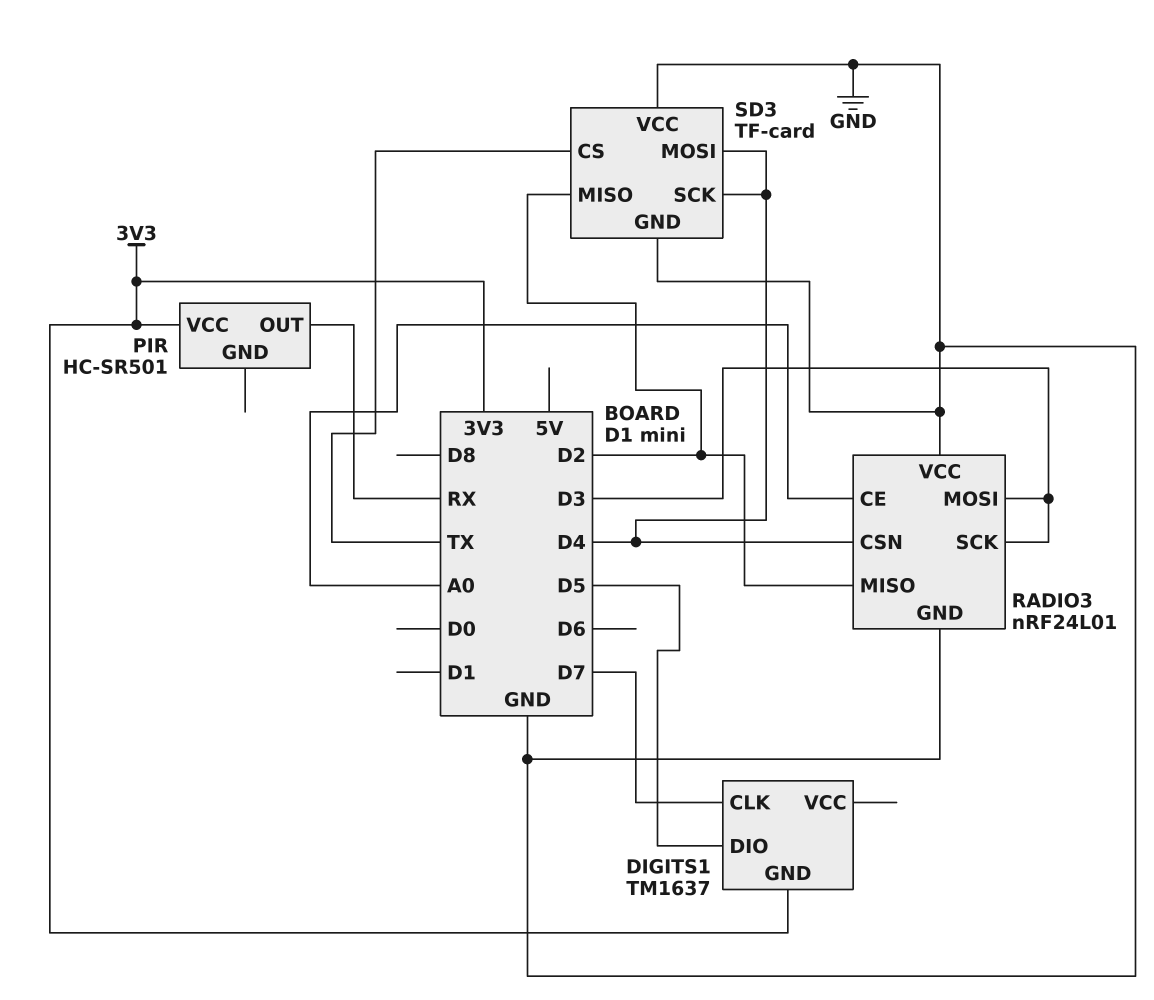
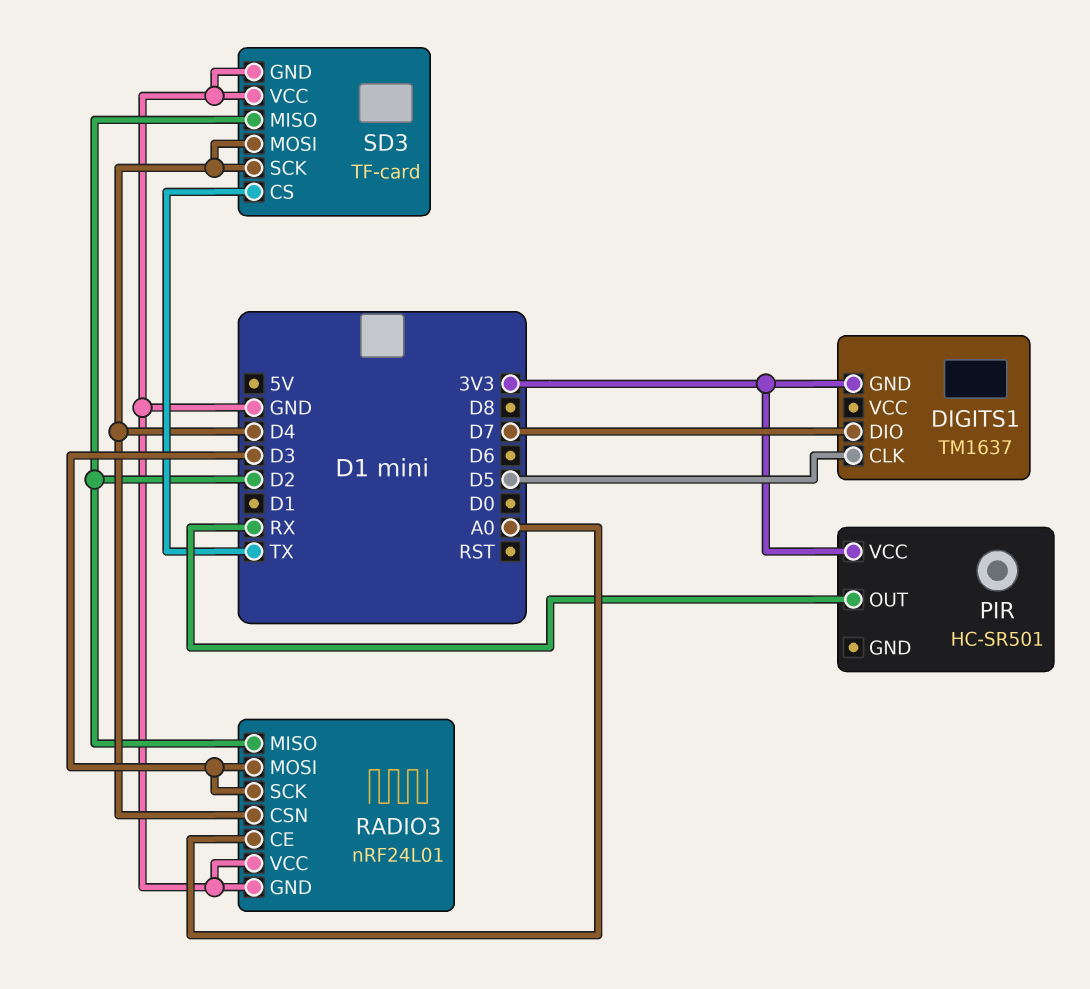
DIGITS1 pin CLK: D7 -> D5
DIGITS1 pin DIO: D5 -> D7

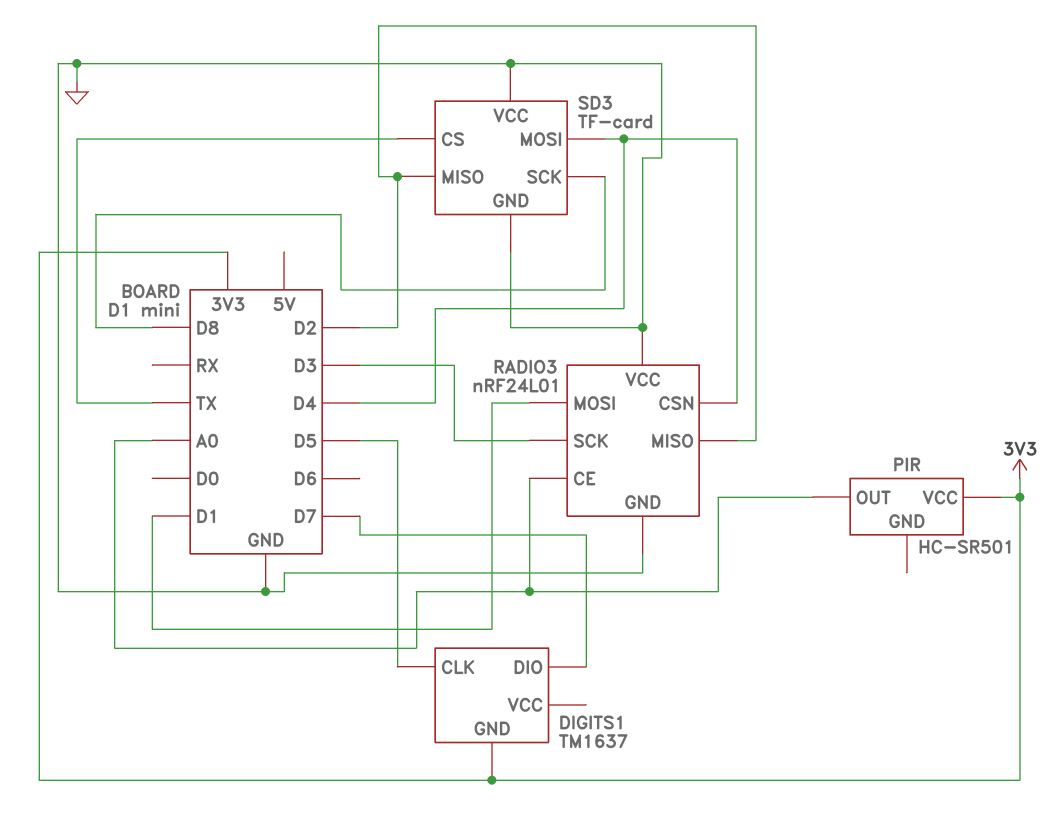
PIR pin OUT: RX -> A0
RADIO3 pin MOSI: D3 -> D1
SD3 pin SCK: D4 -> D8

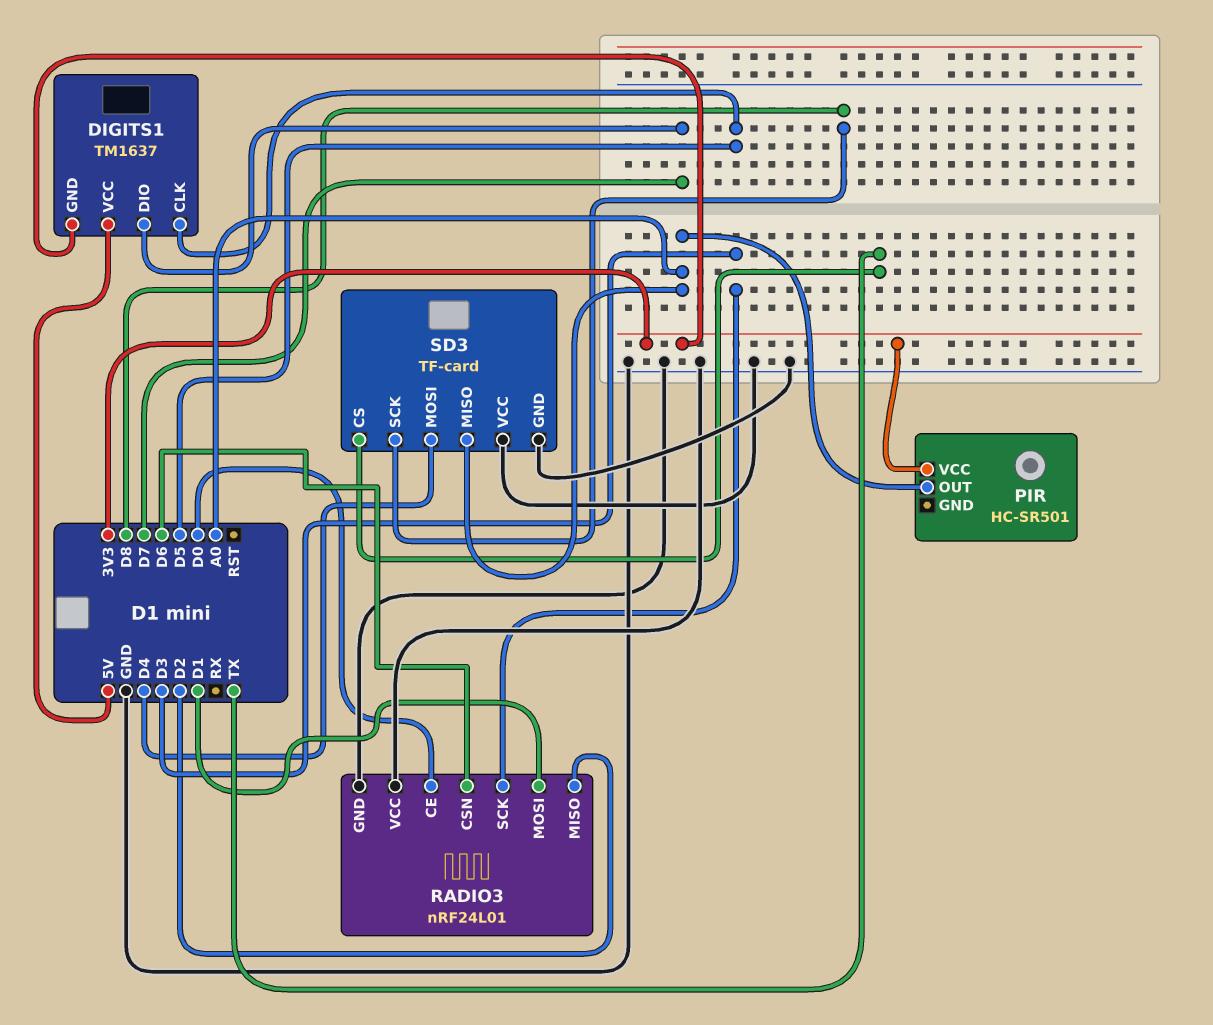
DIGITS1 pin VCC: none -> 5V
RADIO3 pin CE: A0 -> D0
RADIO3 pin CSN: D4 -> D6
SD3 pin MISO: D2 -> A0

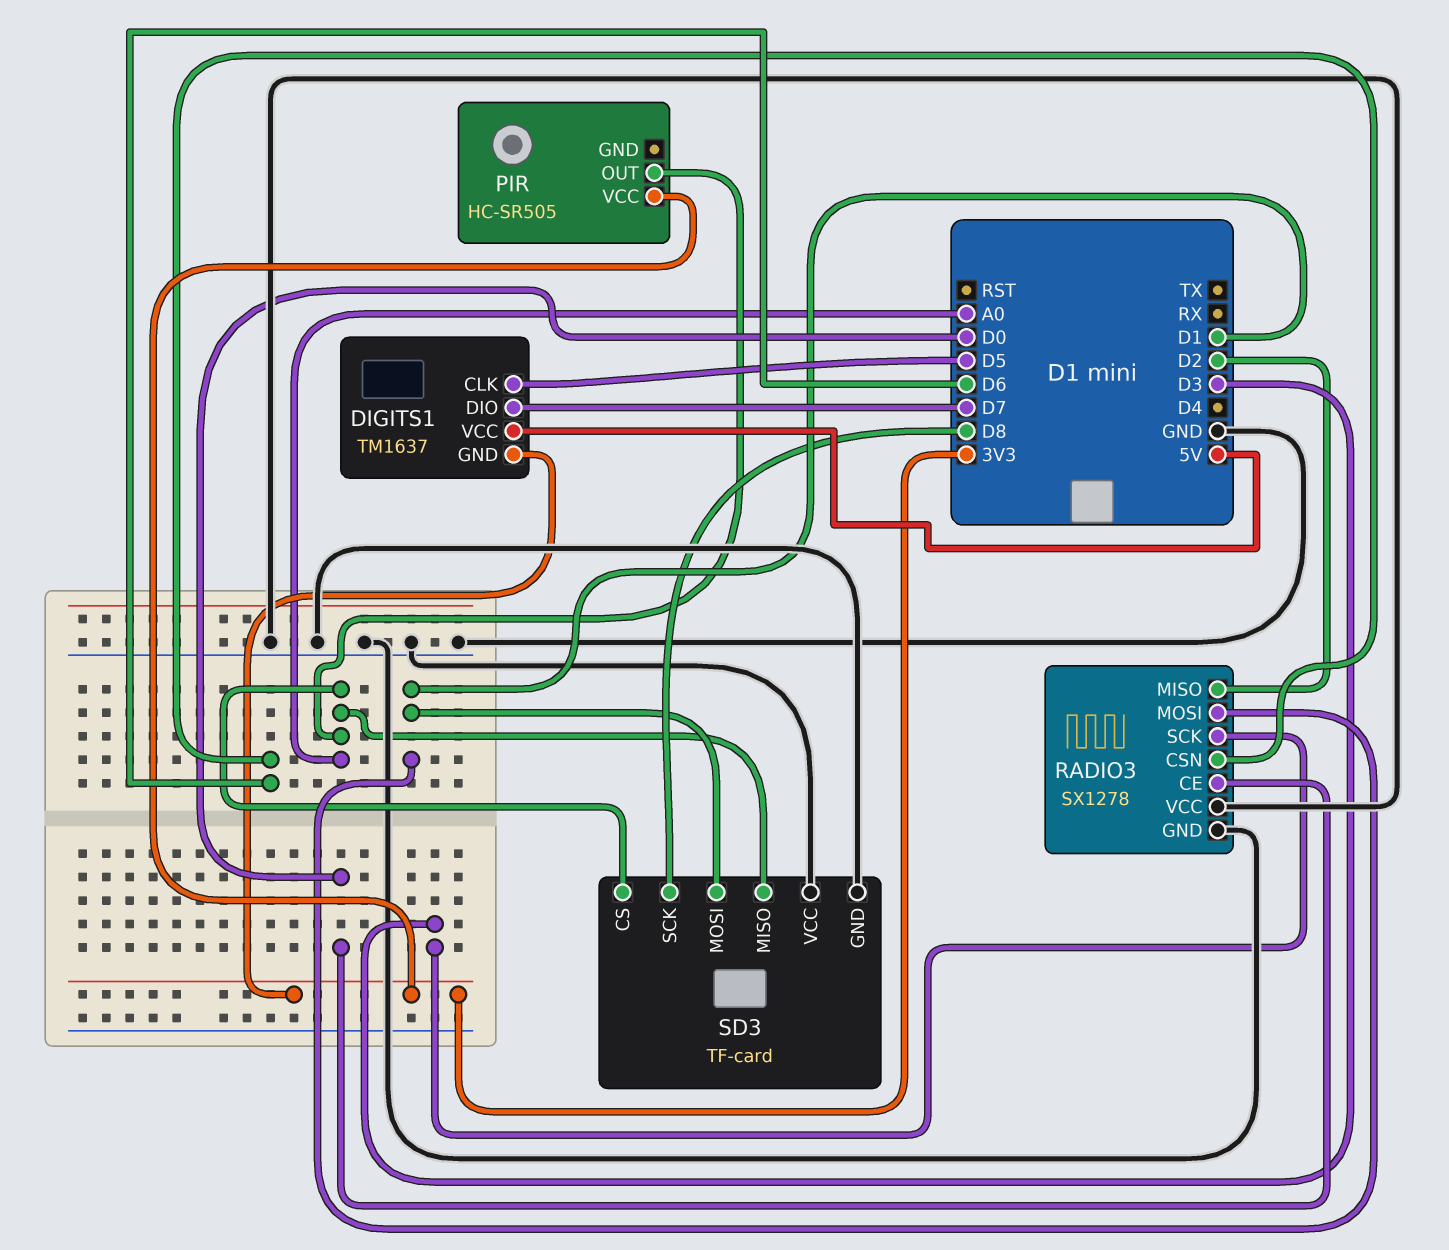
PIR: HC-SR501 -> HC-SR505
RADIO3: nRF24L01 -> SX1278
SD3 pin CS: TX -> A0
SD3 pin MOSI: D4 -> D1

